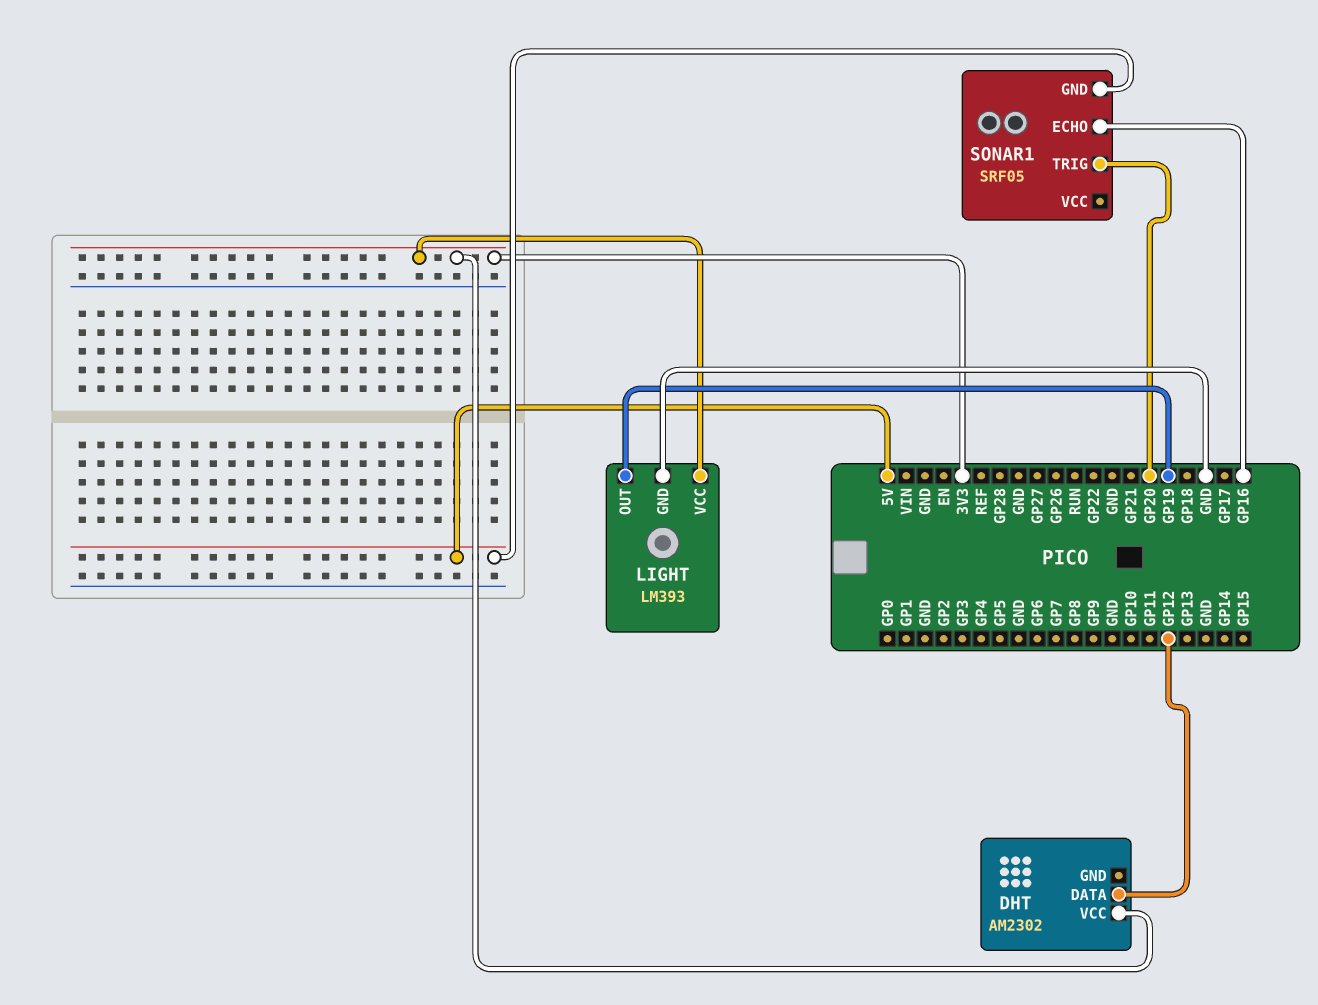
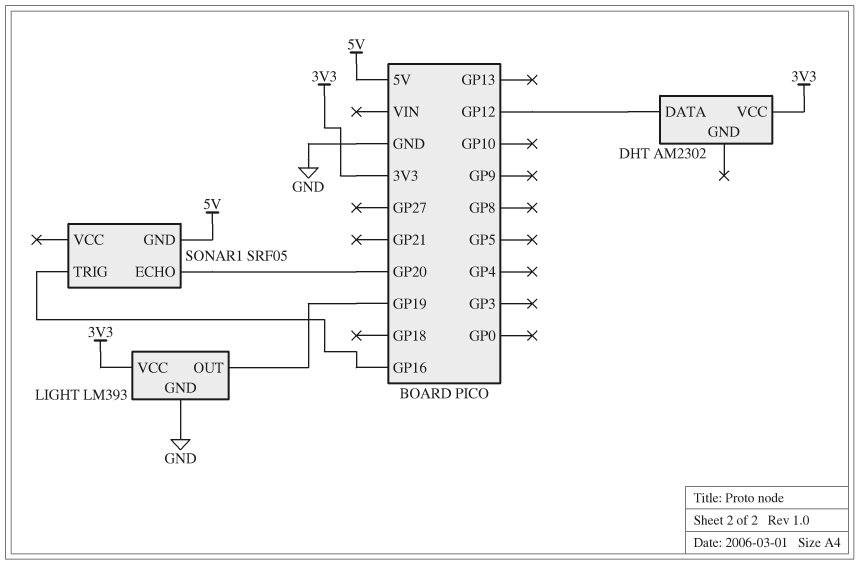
SONAR1 pin ECHO: GP16 -> GP20
SONAR1 pin TRIG: GP20 -> GP16

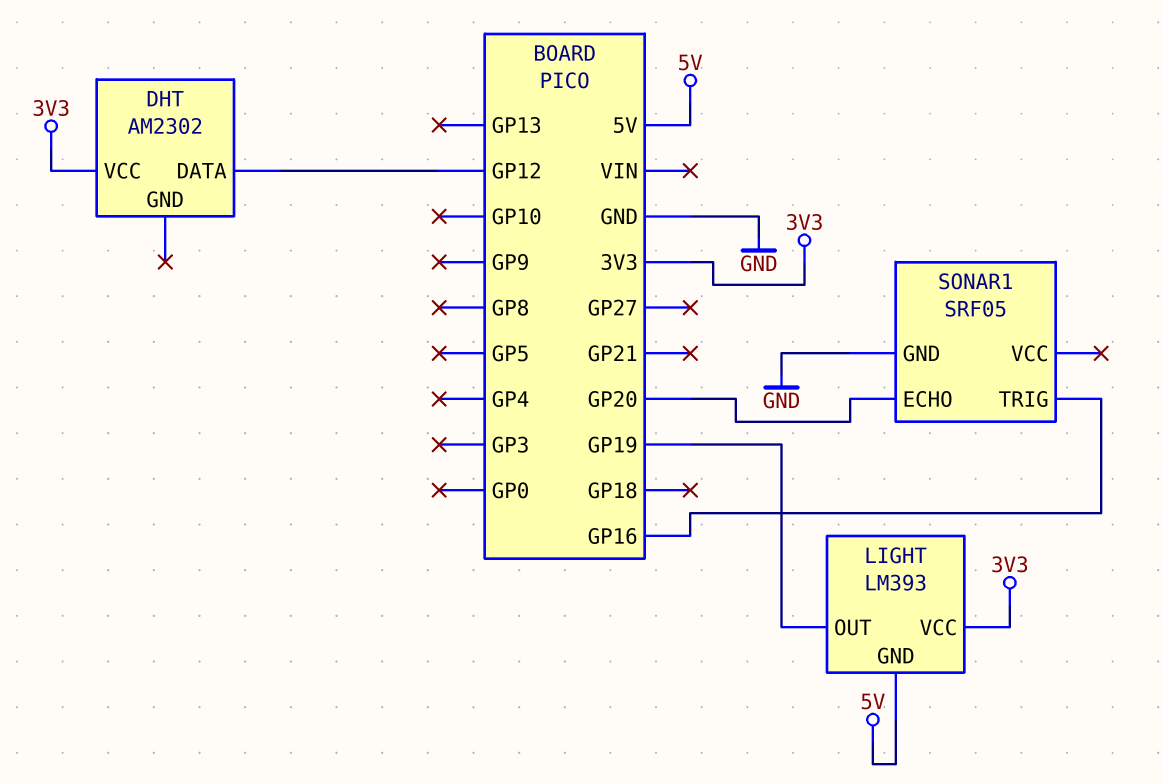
LIGHT pin GND: GND -> 5V
SONAR1 pin GND: 5V -> GND

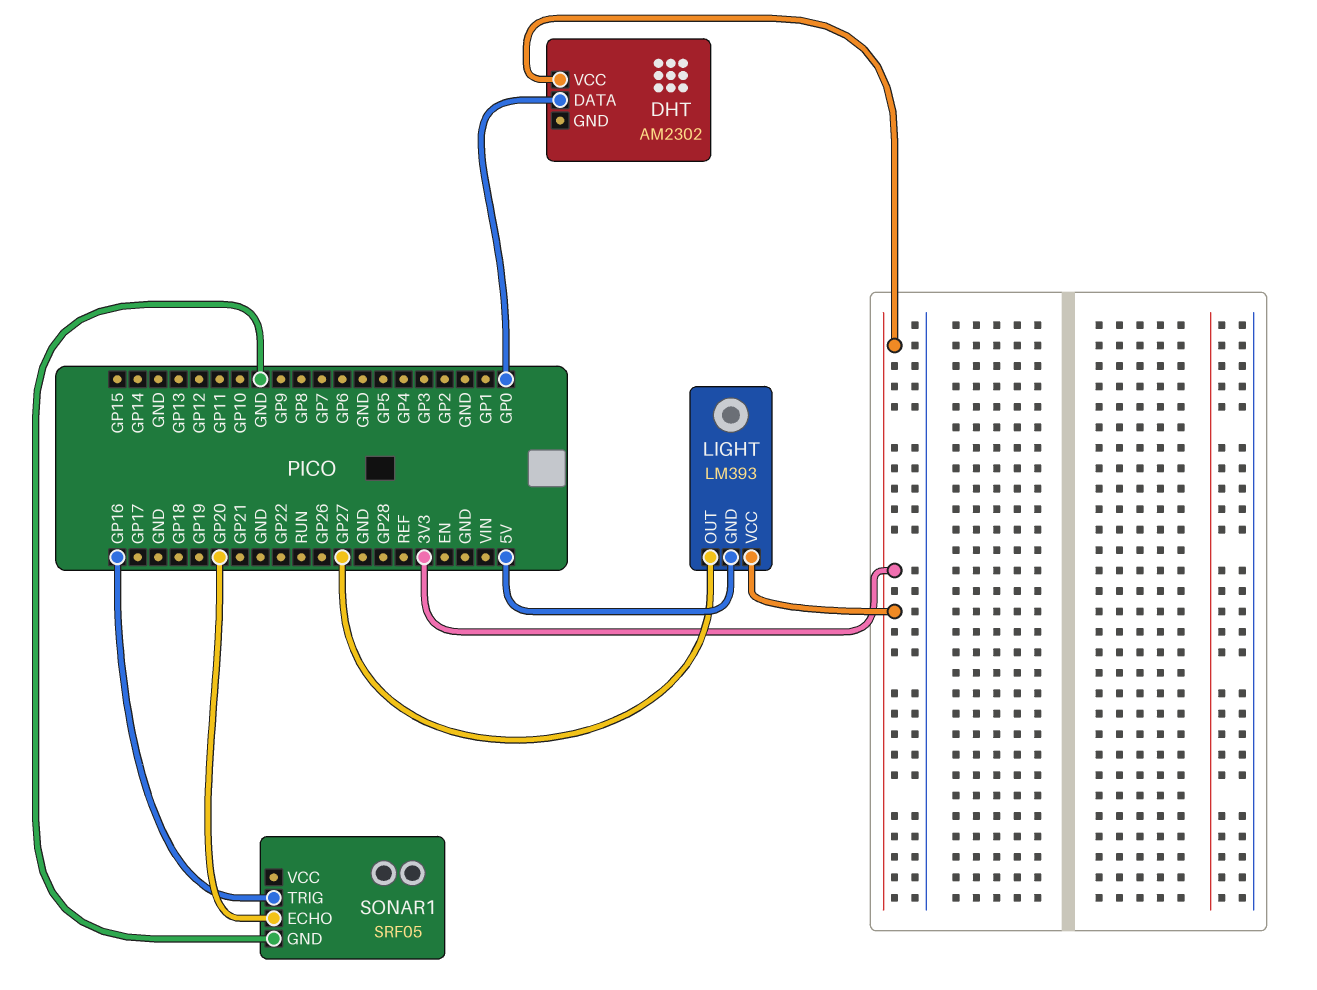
DHT pin DATA: GP12 -> GP0
LIGHT pin OUT: GP19 -> GP27

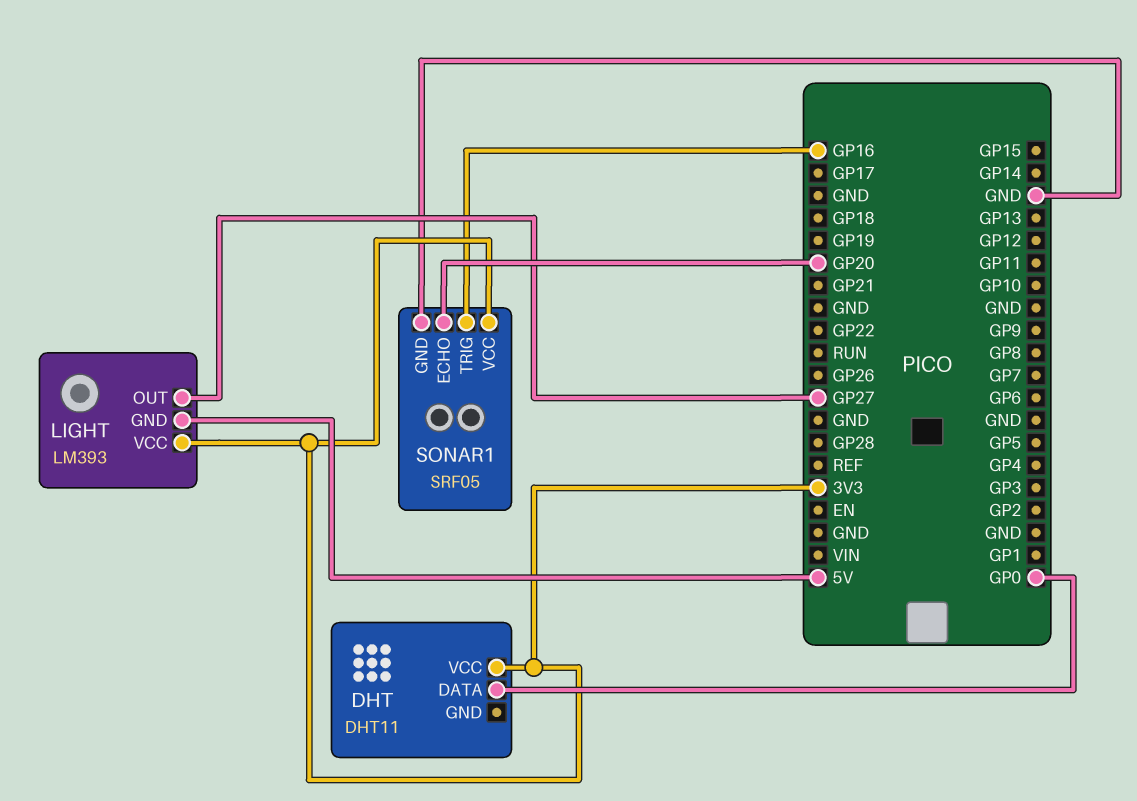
DHT: AM2302 -> DHT11
SONAR1 pin VCC: none -> 3V3

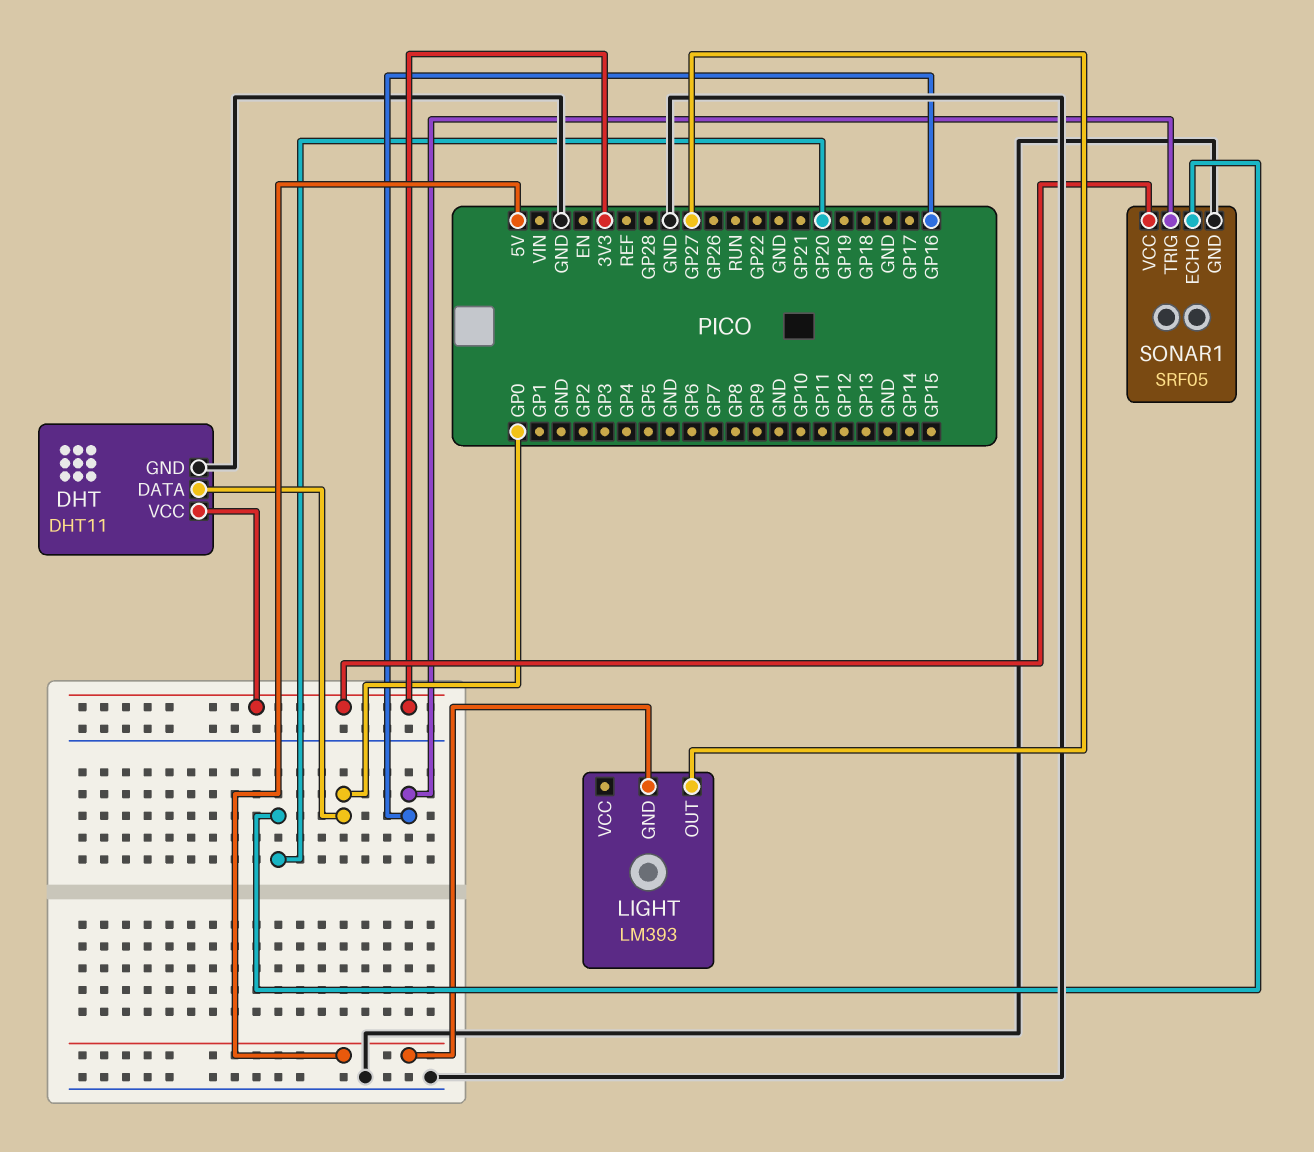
DHT pin GND: none -> GND
LIGHT pin VCC: 3V3 -> none

